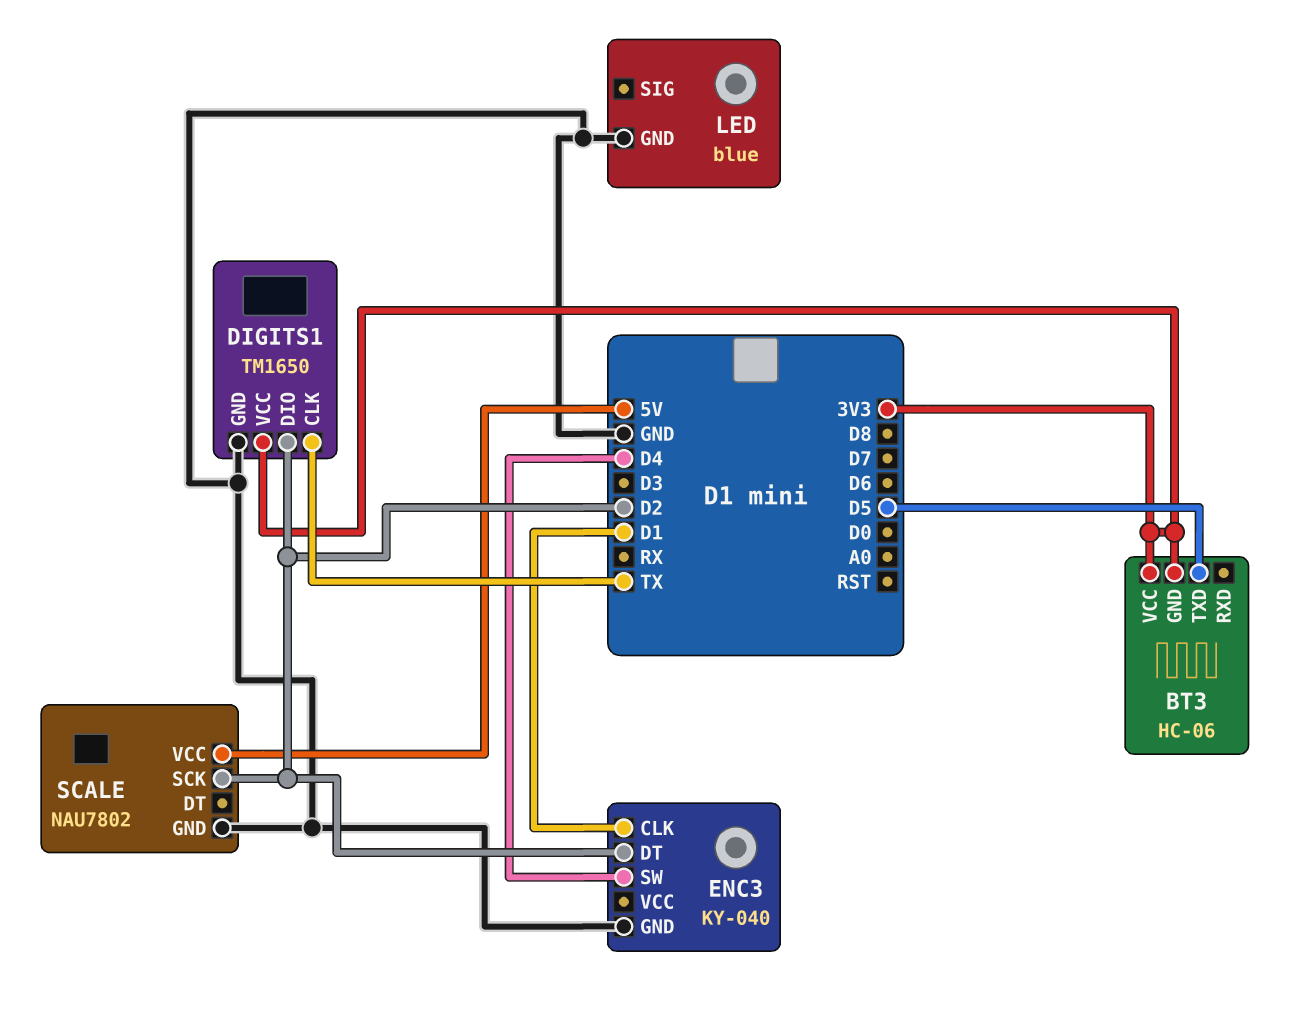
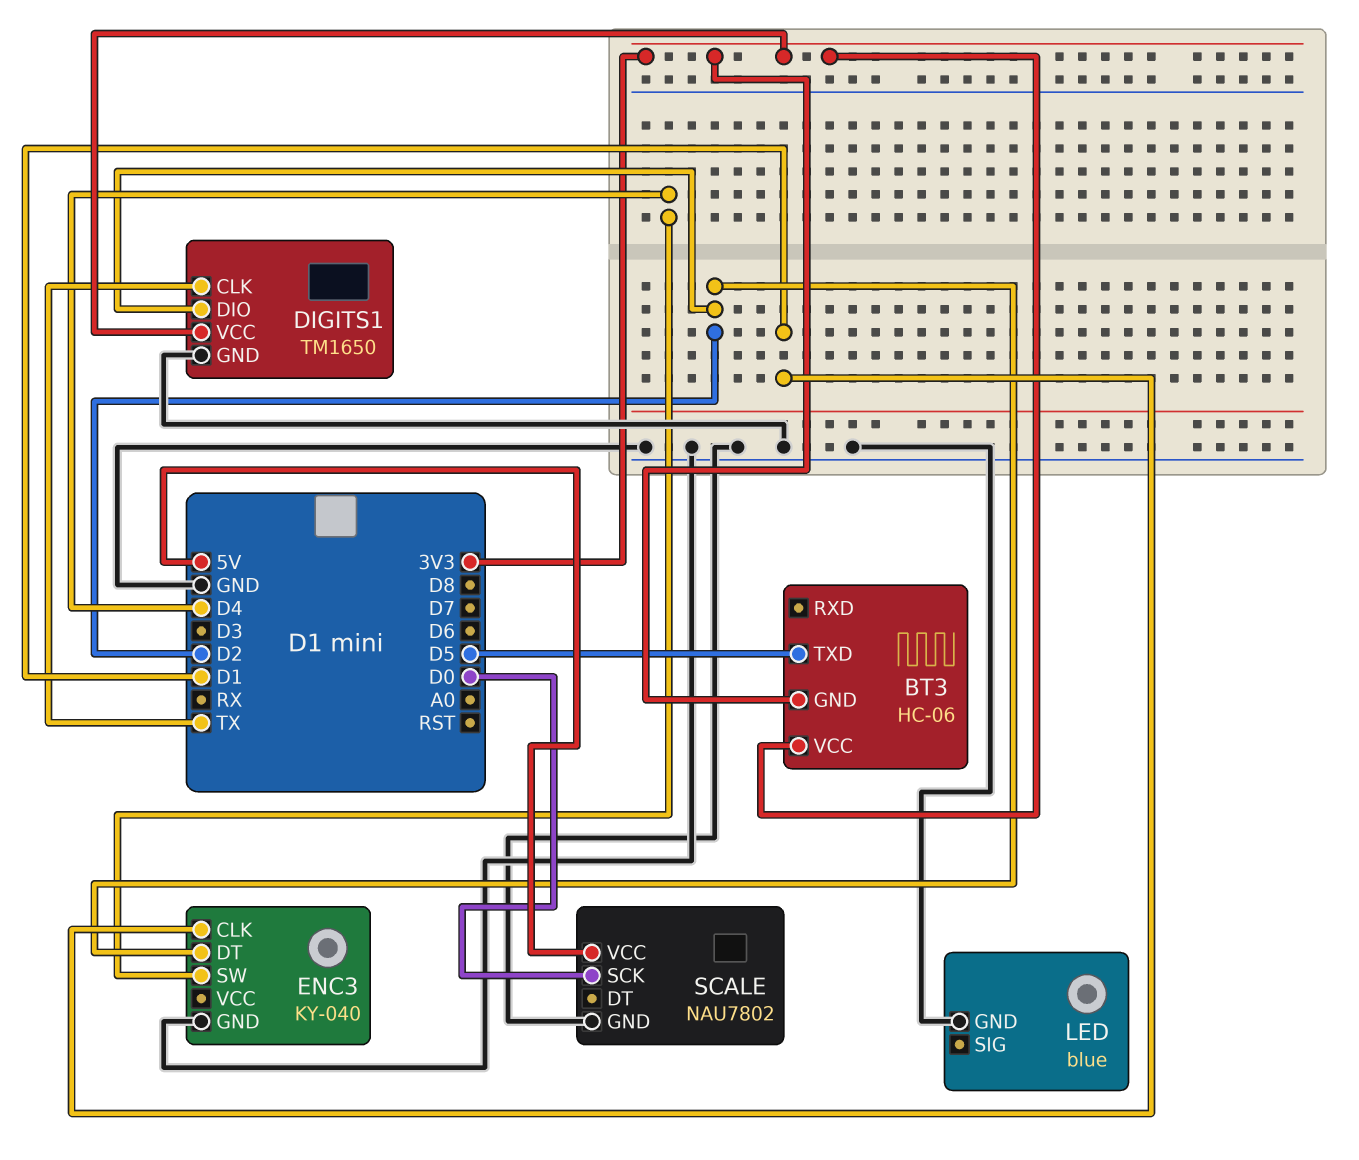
SCALE pin SCK: D2 -> D0

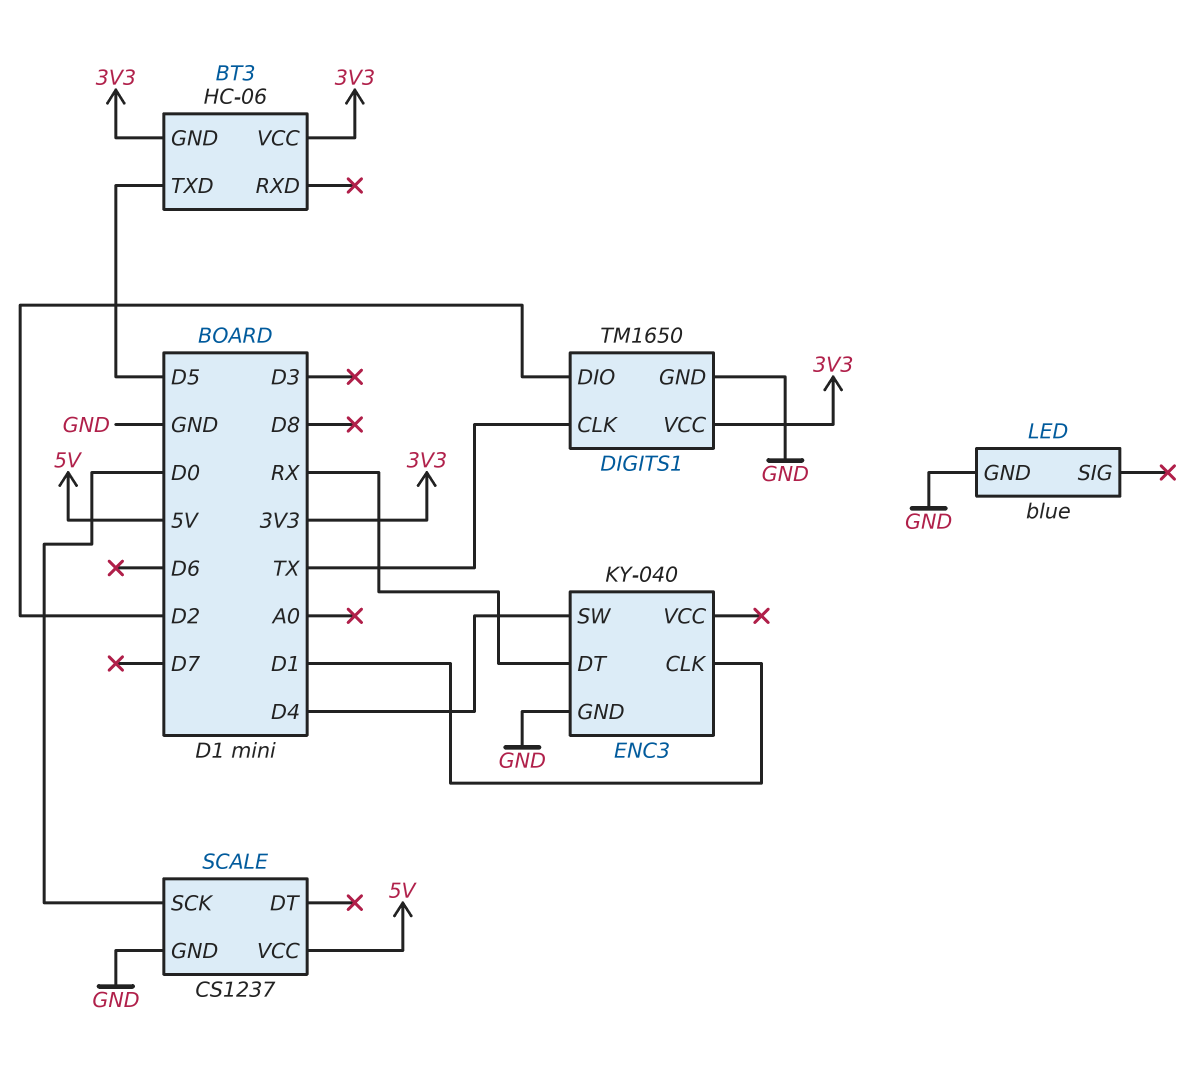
ENC3 pin DT: D2 -> RX
SCALE: NAU7802 -> CS1237

